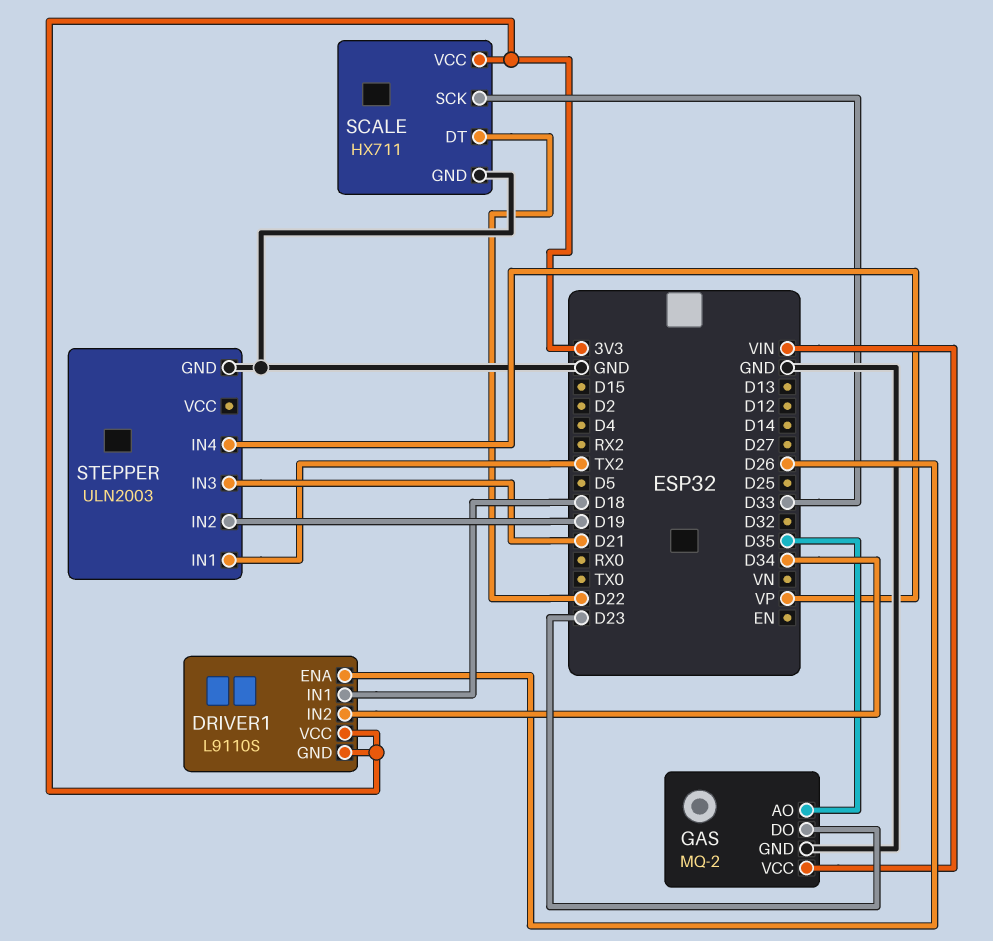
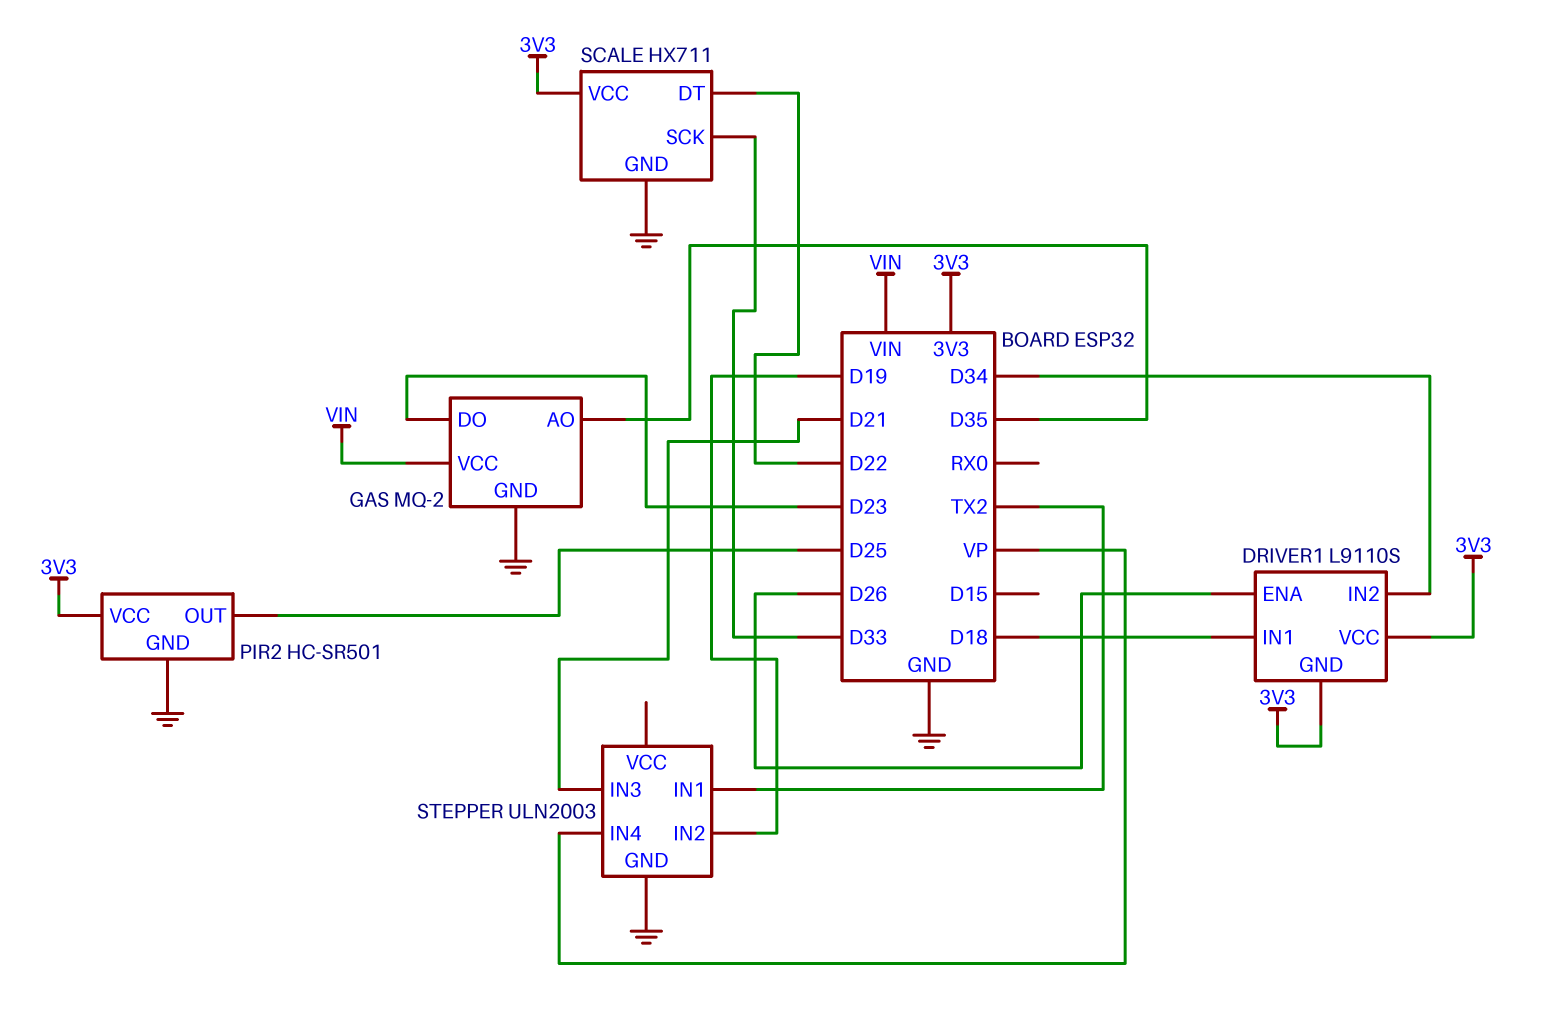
PIR2: none -> HC-SR501
PIR2 pin GND: none -> GND
PIR2 pin OUT: none -> D25
PIR2 pin VCC: none -> 3V3

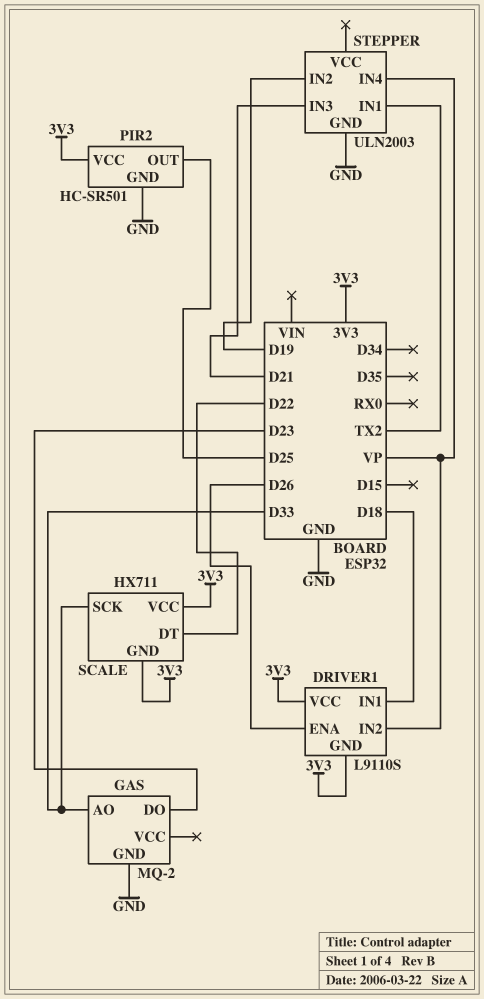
DRIVER1 pin IN2: D34 -> VP
GAS pin AO: D35 -> D33
GAS pin VCC: VIN -> none
SCALE pin GND: GND -> 3V3

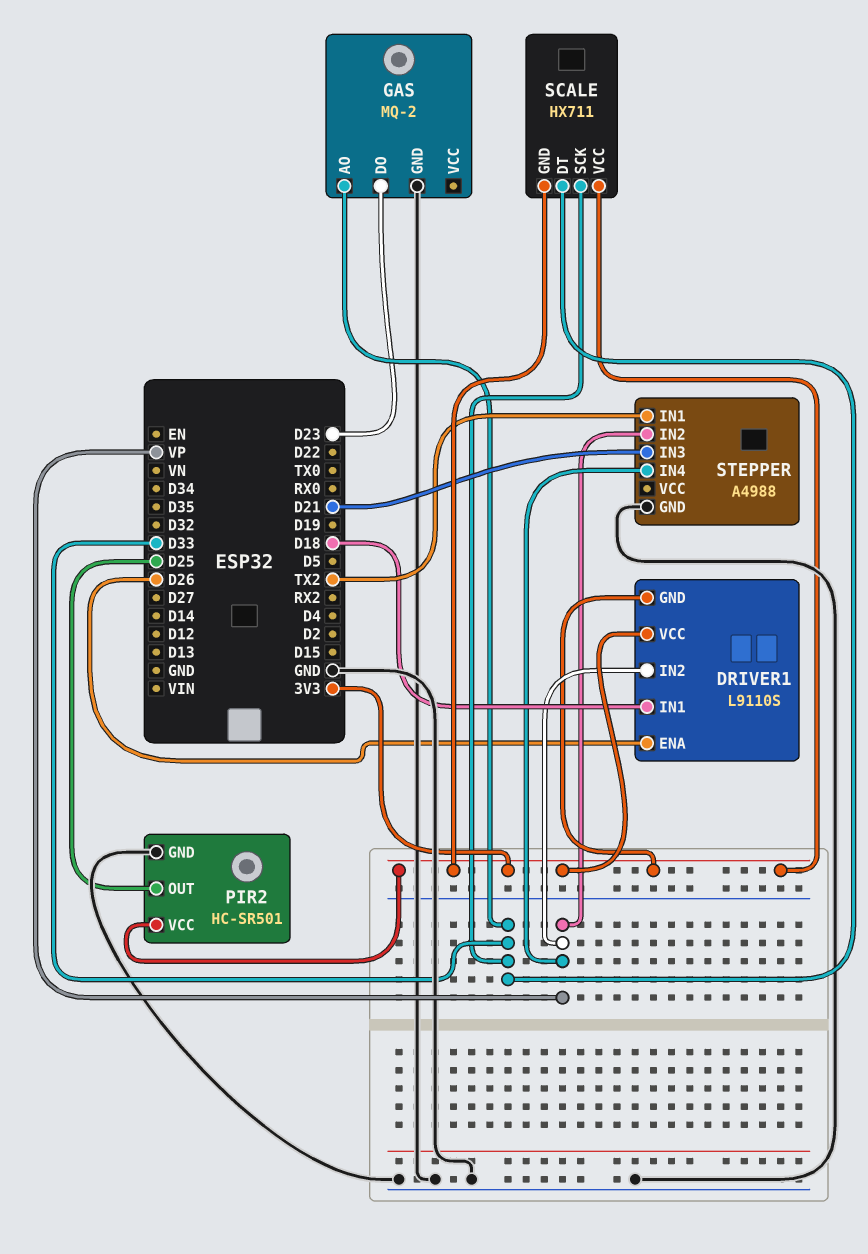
SCALE pin DT: D22 -> D33
STEPPER: ULN2003 -> A4988
STEPPER pin IN2: D19 -> VP

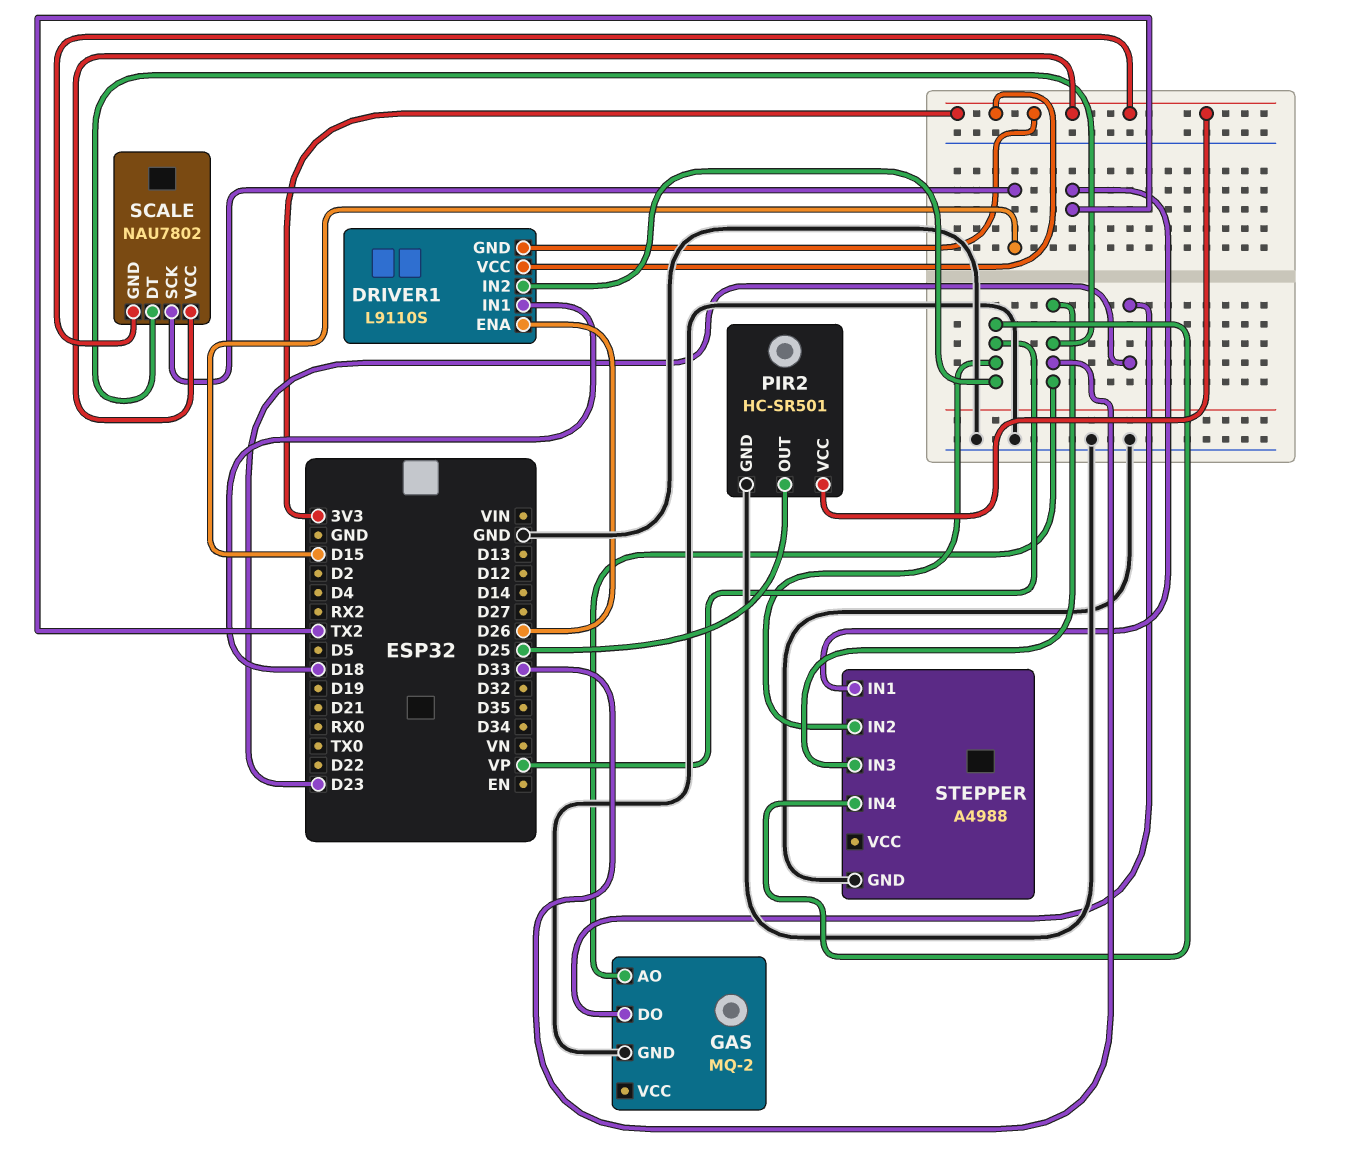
SCALE: HX711 -> NAU7802
SCALE pin SCK: D33 -> D15
STEPPER pin IN3: D21 -> D33

